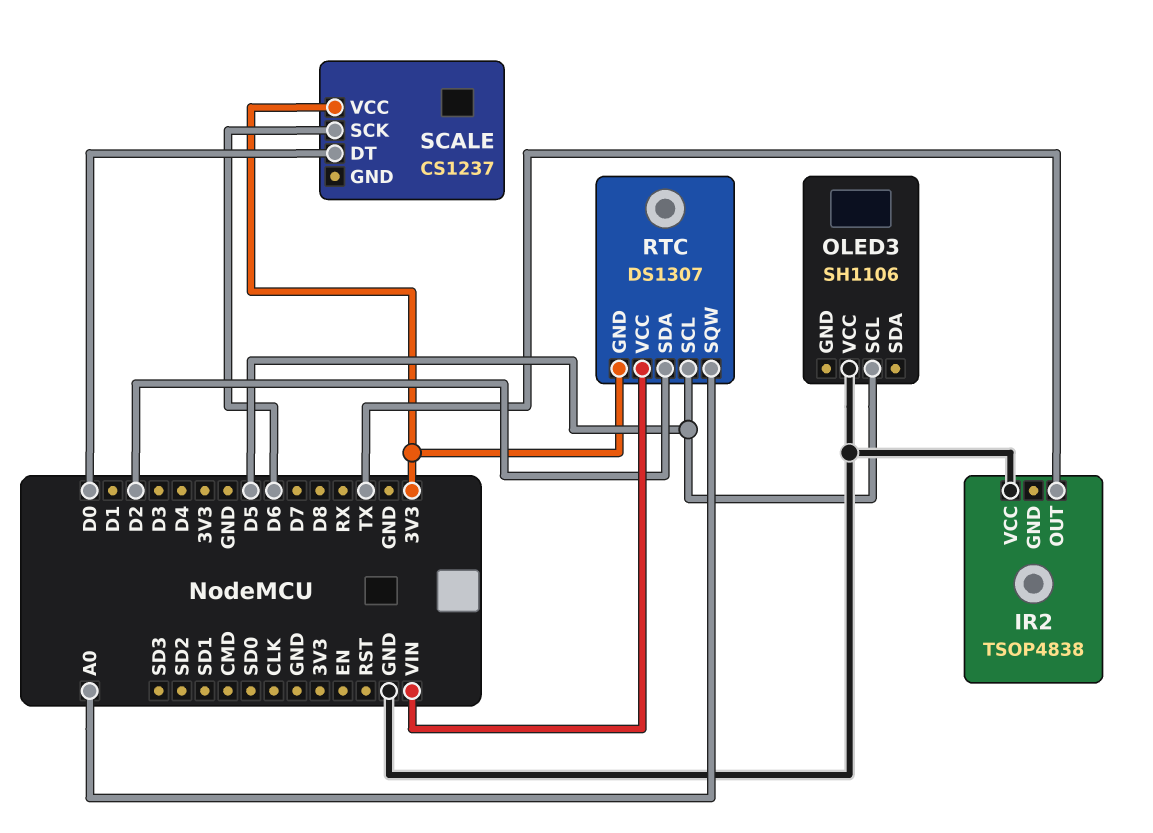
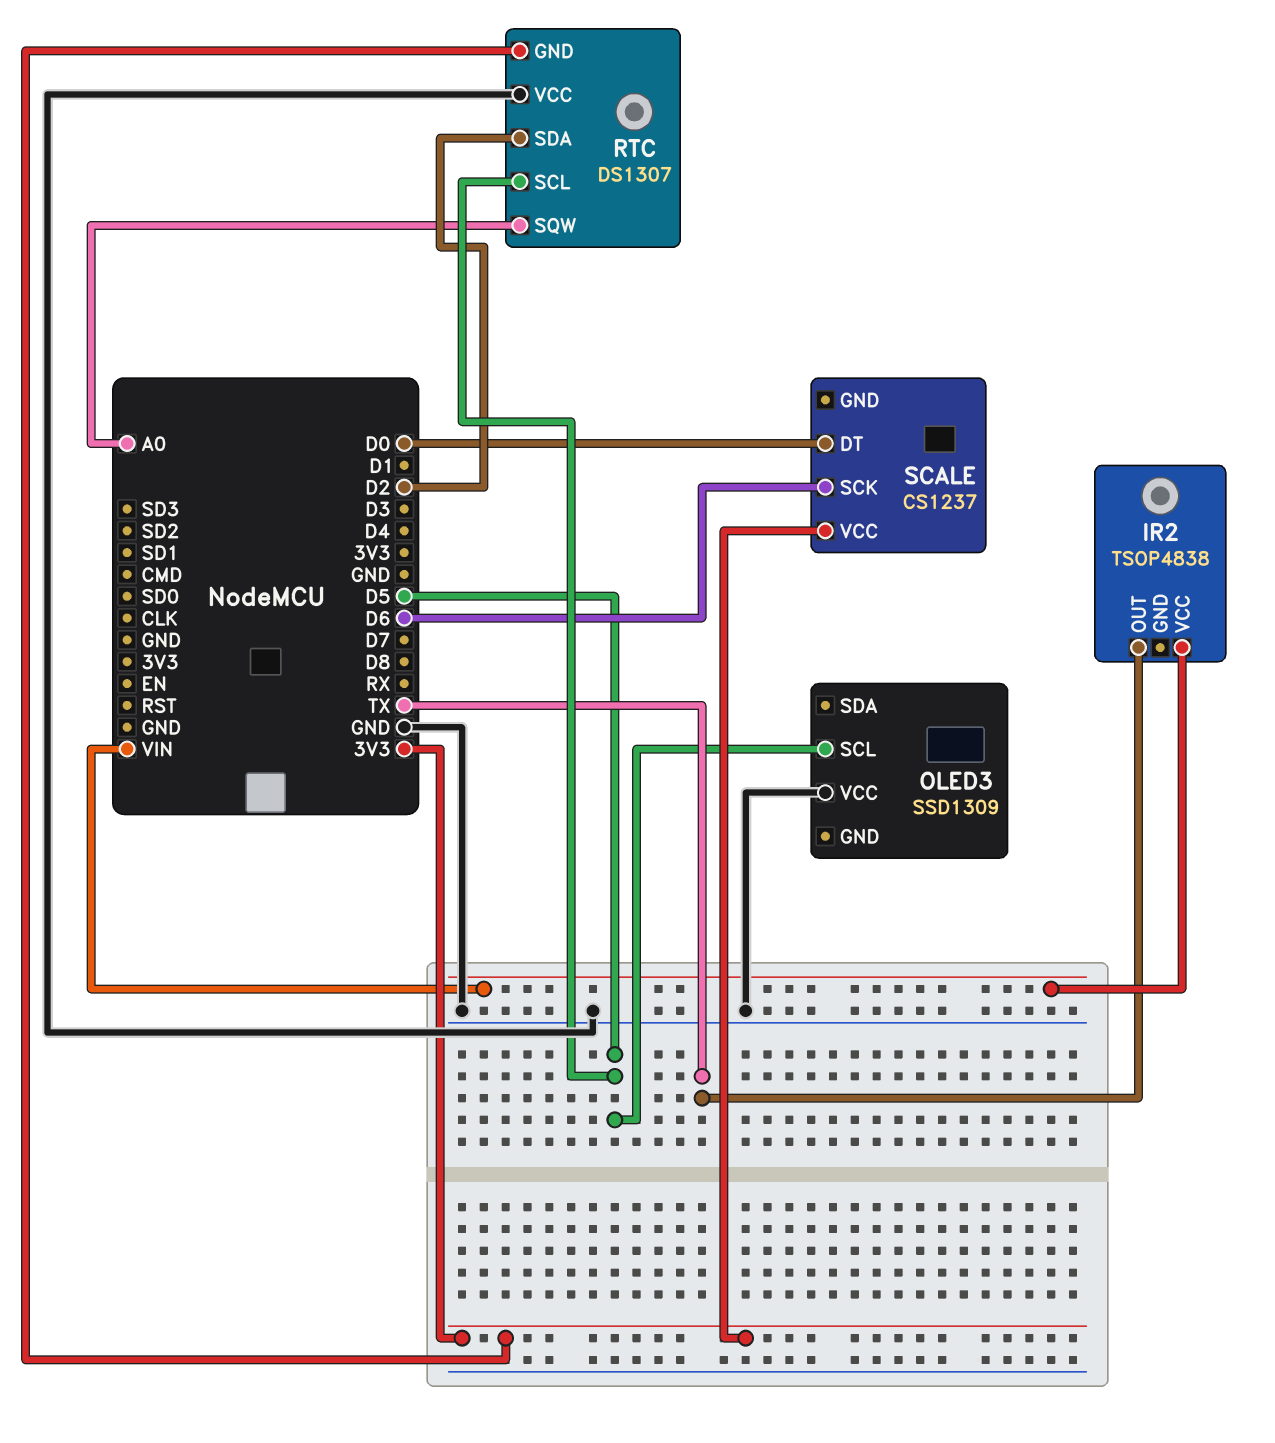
IR2 pin VCC: GND -> VIN
OLED3: SH1106 -> SSD1309
RTC pin VCC: VIN -> GND

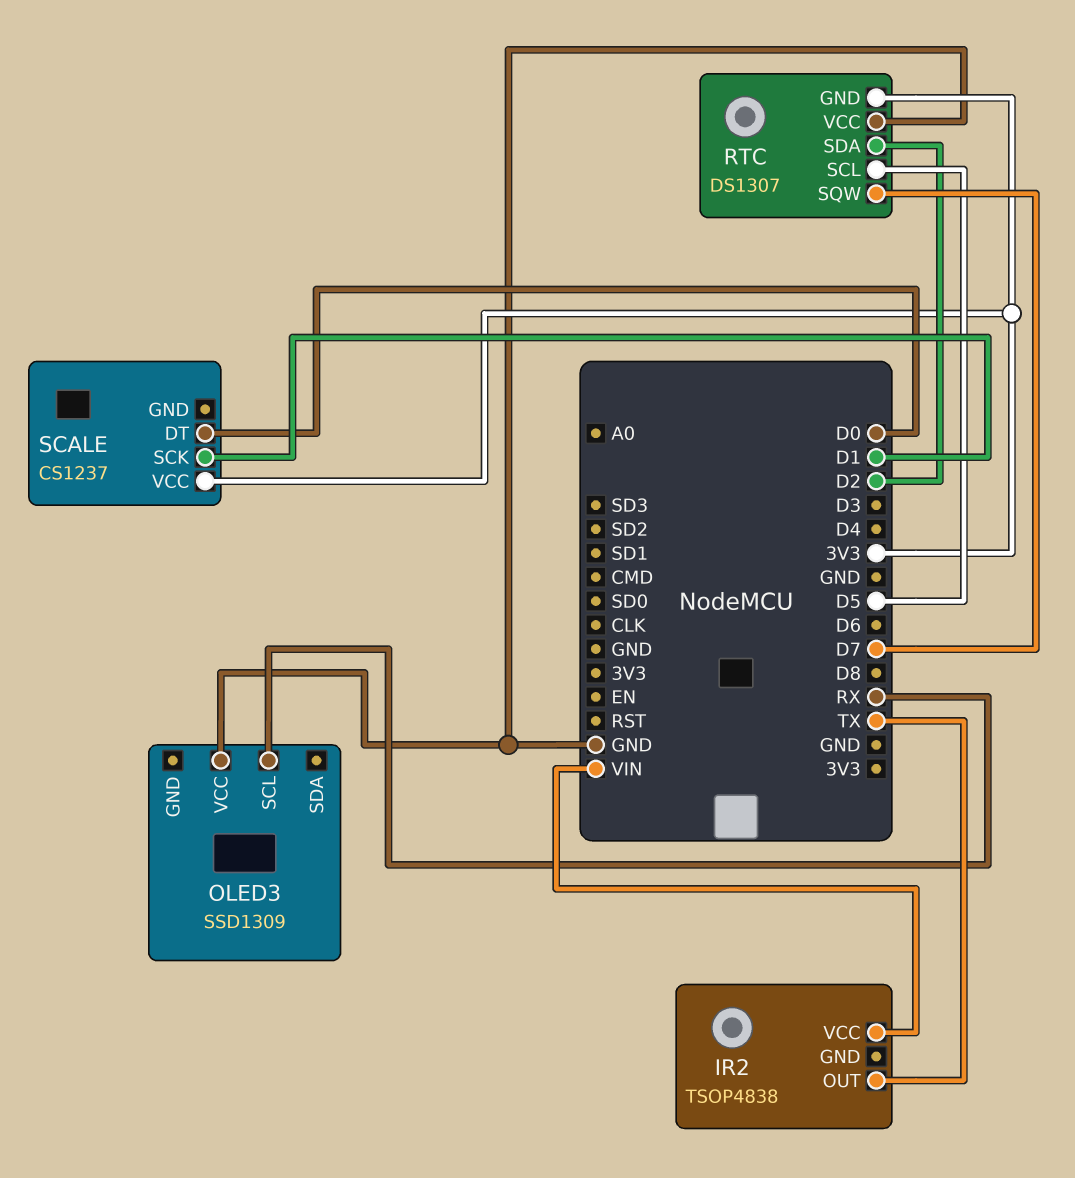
OLED3 pin SCL: D5 -> RX
RTC pin SQW: A0 -> D7
SCALE pin SCK: D6 -> D1

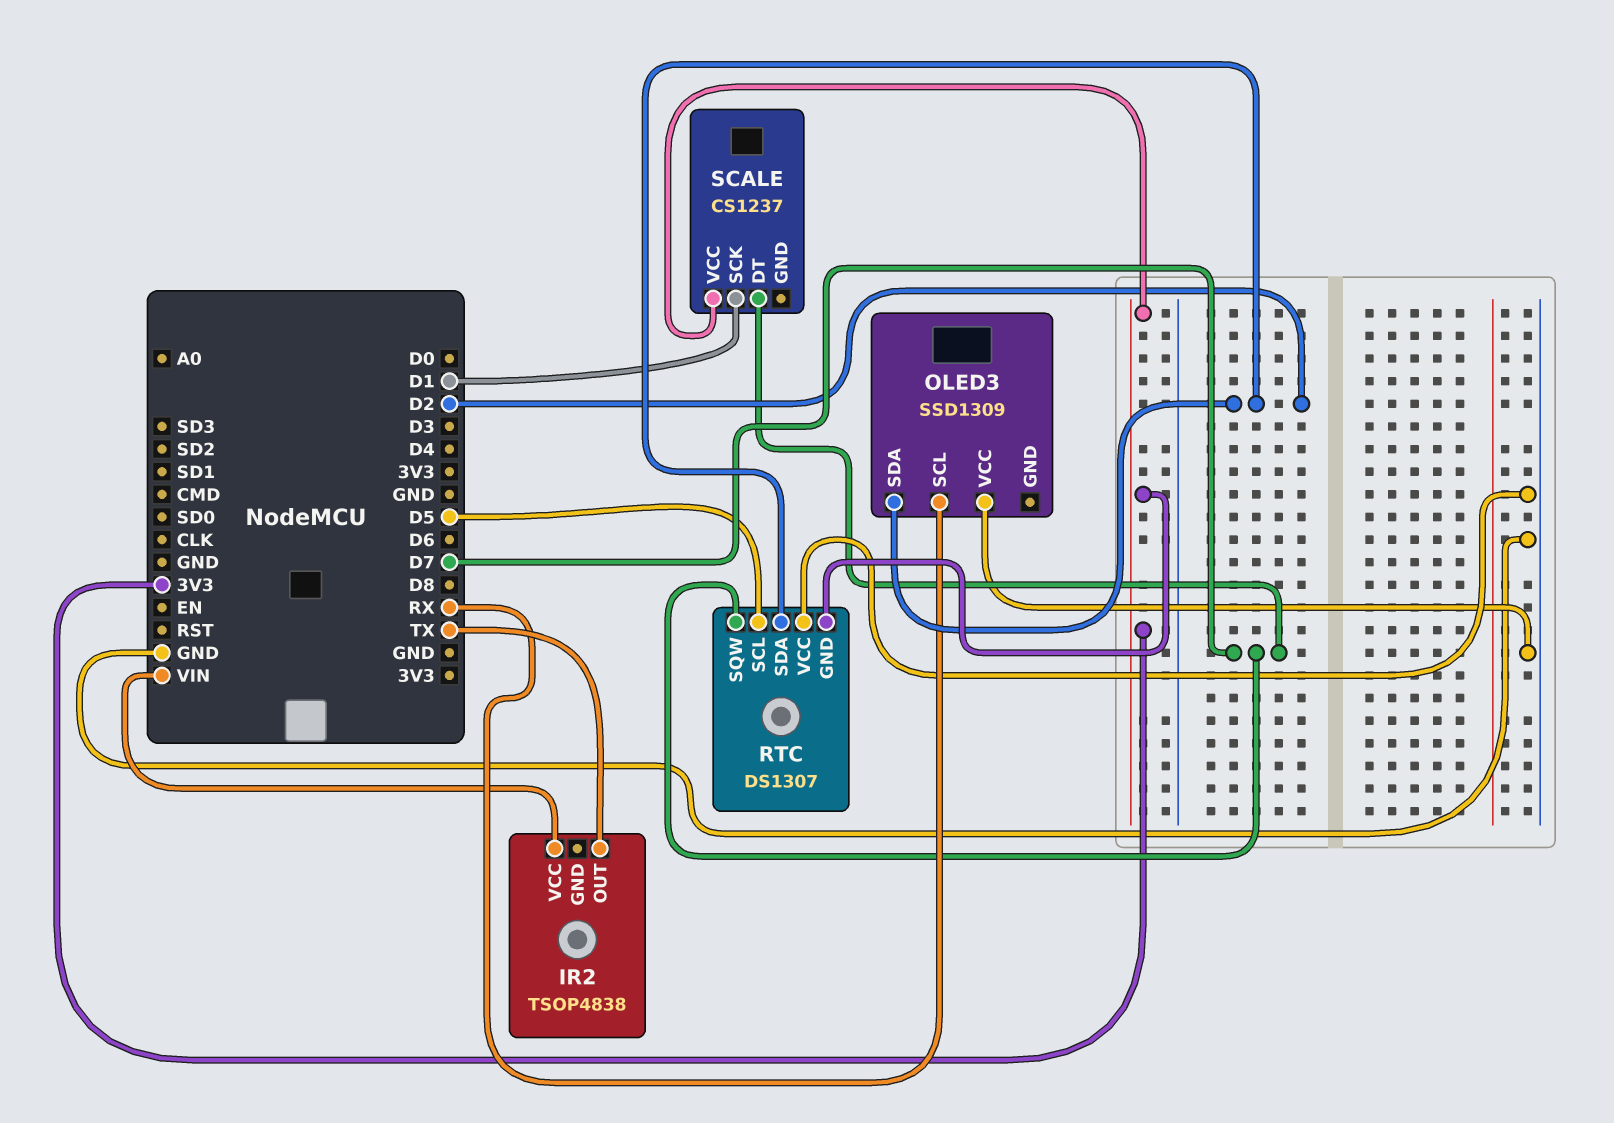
OLED3 pin SDA: none -> D2
SCALE pin DT: D0 -> D7

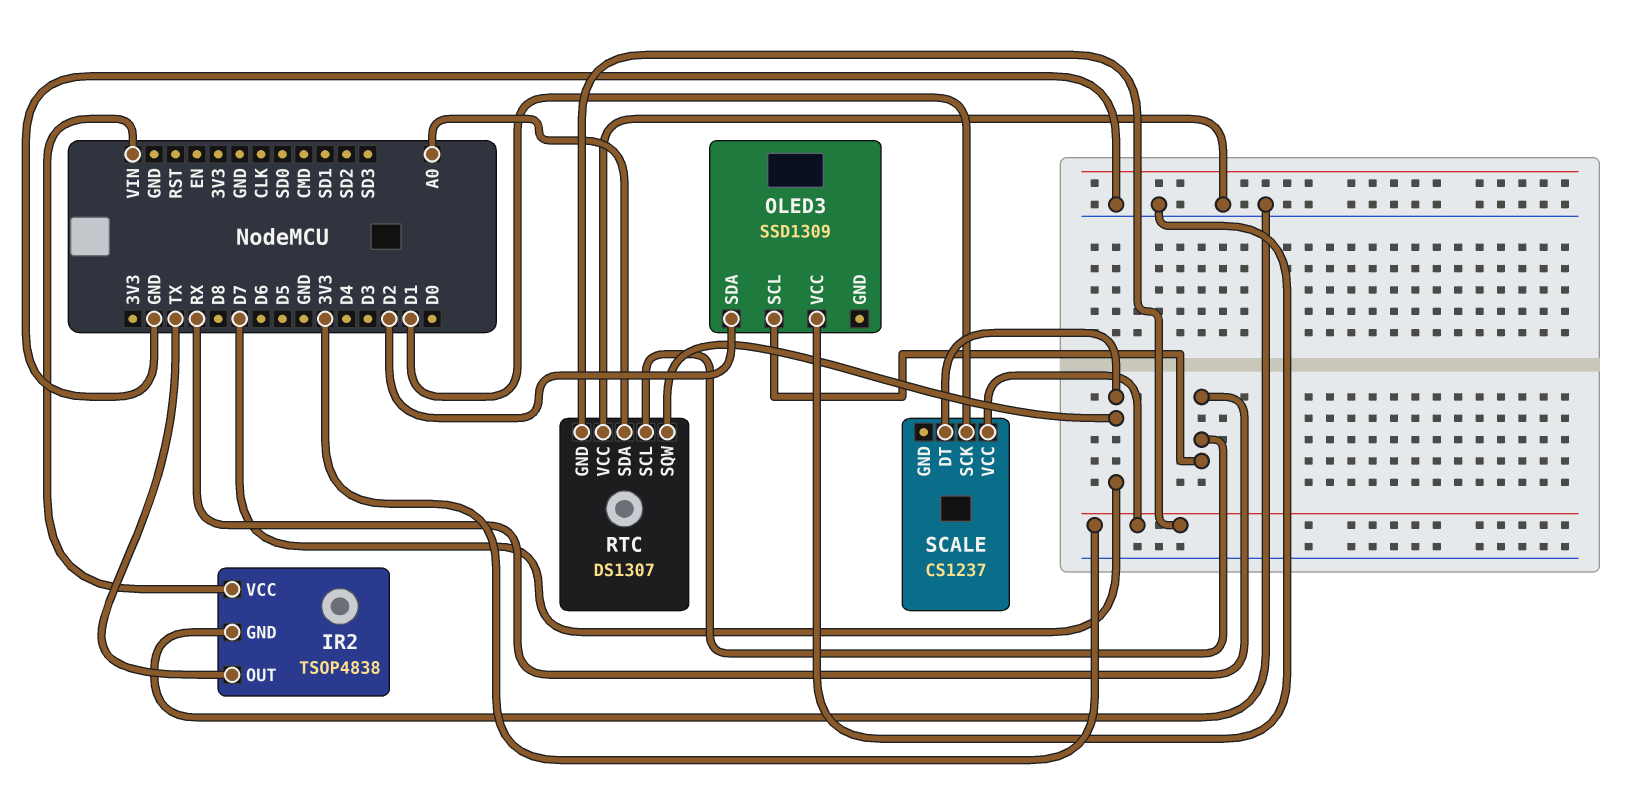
IR2 pin GND: none -> GND
RTC pin SCL: D5 -> RX
RTC pin SDA: D2 -> A0

